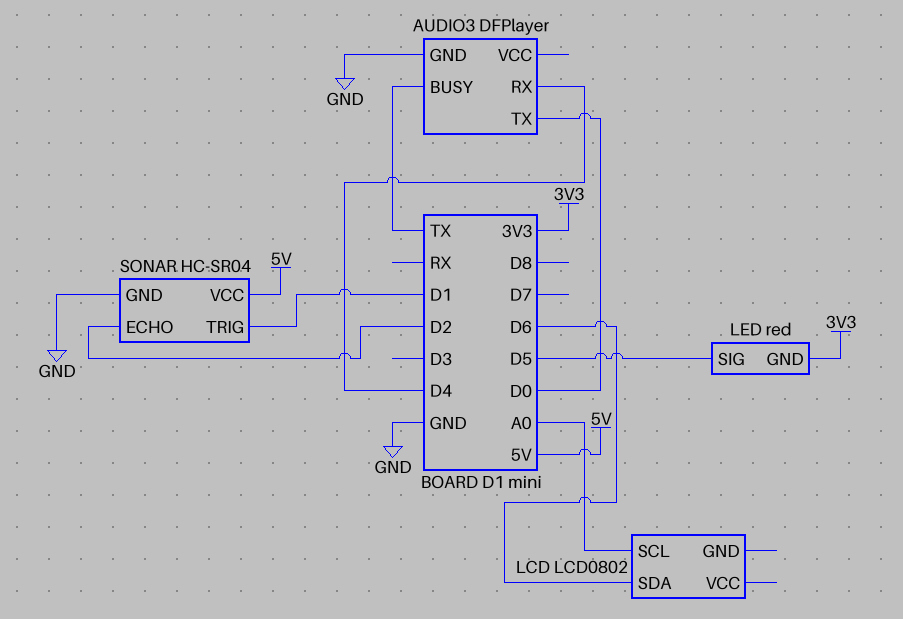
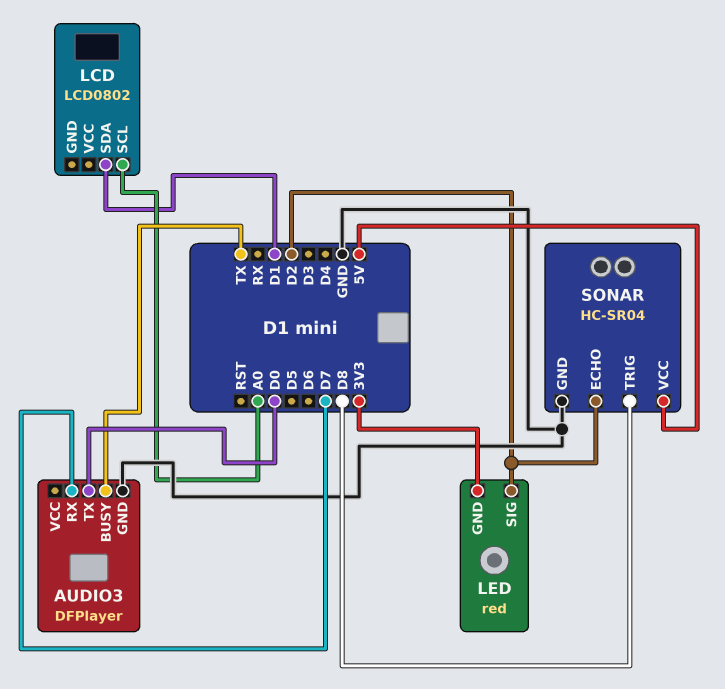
AUDIO3 pin RX: D4 -> D7
LCD pin SDA: D6 -> D1
LED pin SIG: D5 -> D2
SONAR pin TRIG: D1 -> D8

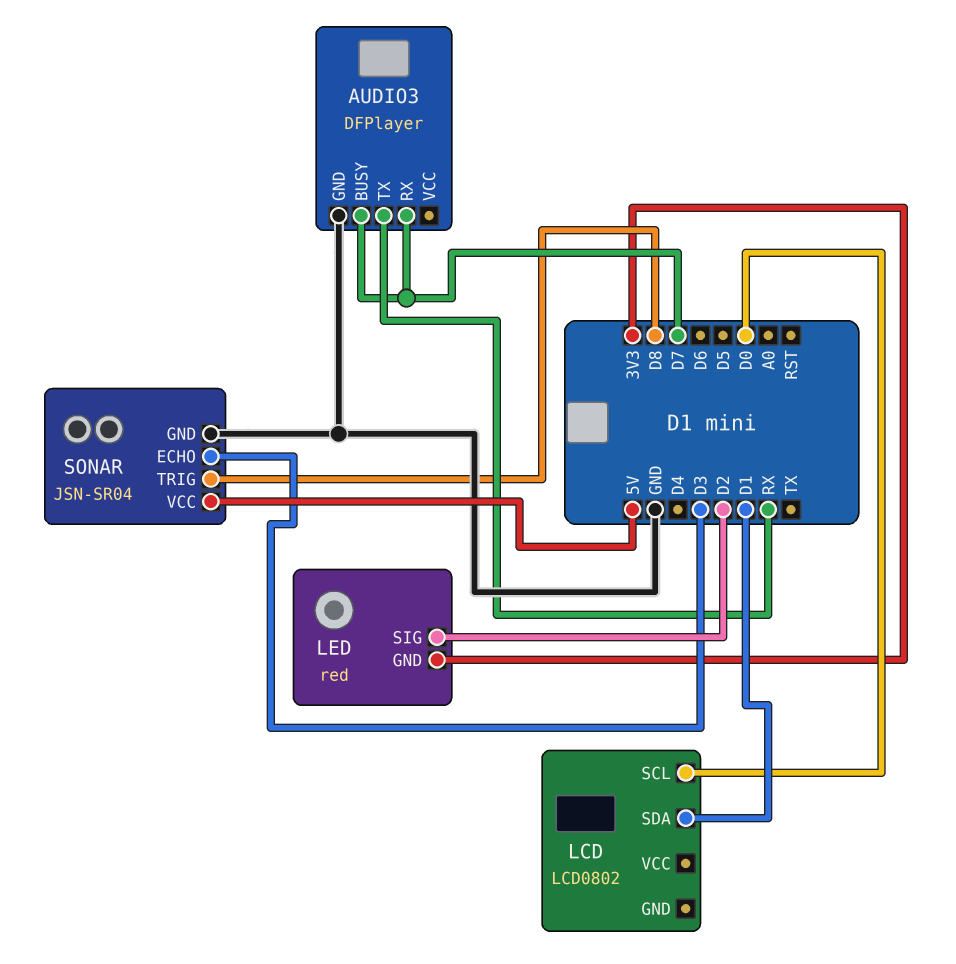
AUDIO3 pin BUSY: TX -> D7
AUDIO3 pin TX: D0 -> RX
LCD pin SCL: A0 -> D0
SONAR: HC-SR04 -> JSN-SR04
SONAR pin ECHO: D2 -> D3

